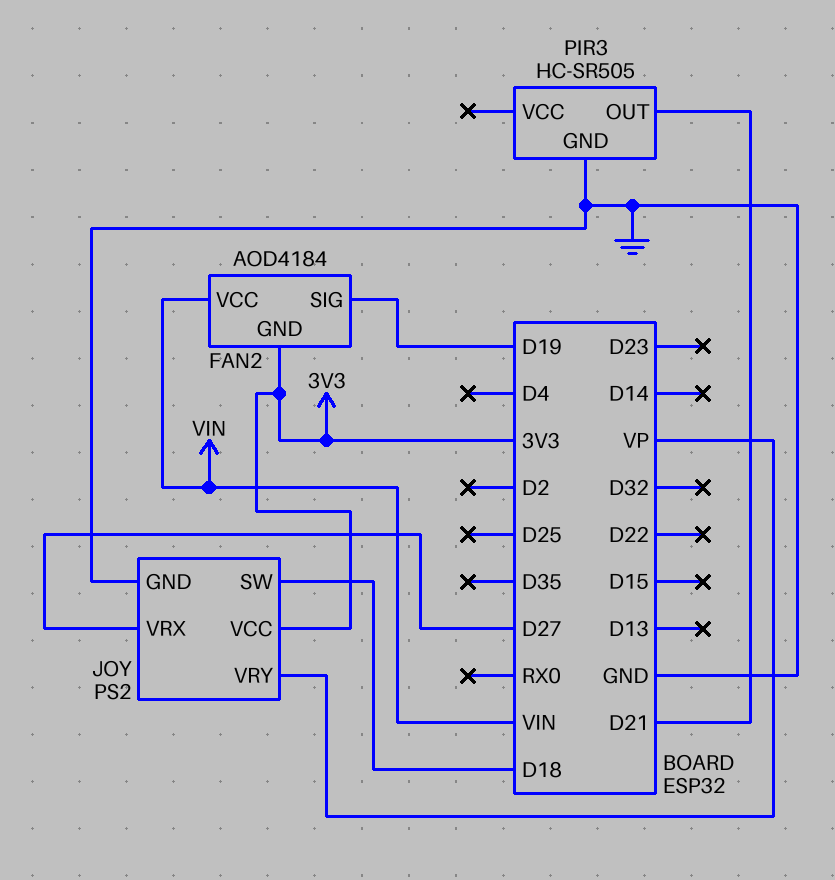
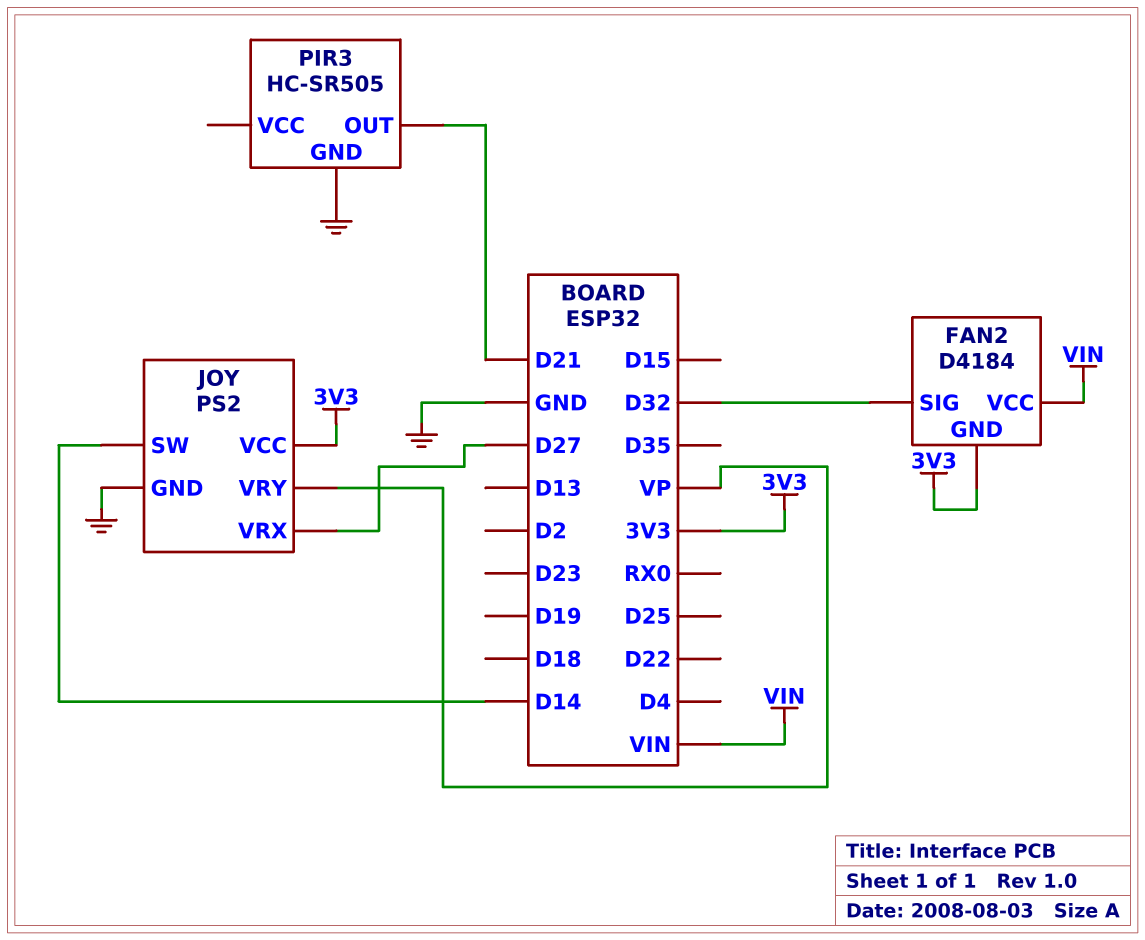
FAN2: AOD4184 -> D4184
FAN2 pin SIG: D19 -> D32
JOY pin SW: D18 -> D14

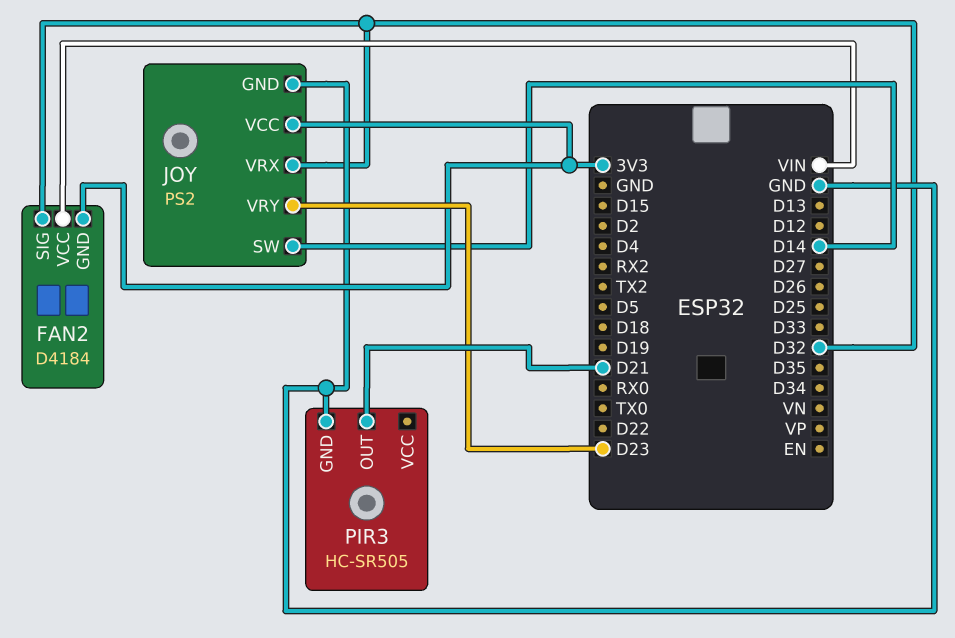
JOY pin VRX: D27 -> D32
JOY pin VRY: VP -> D23

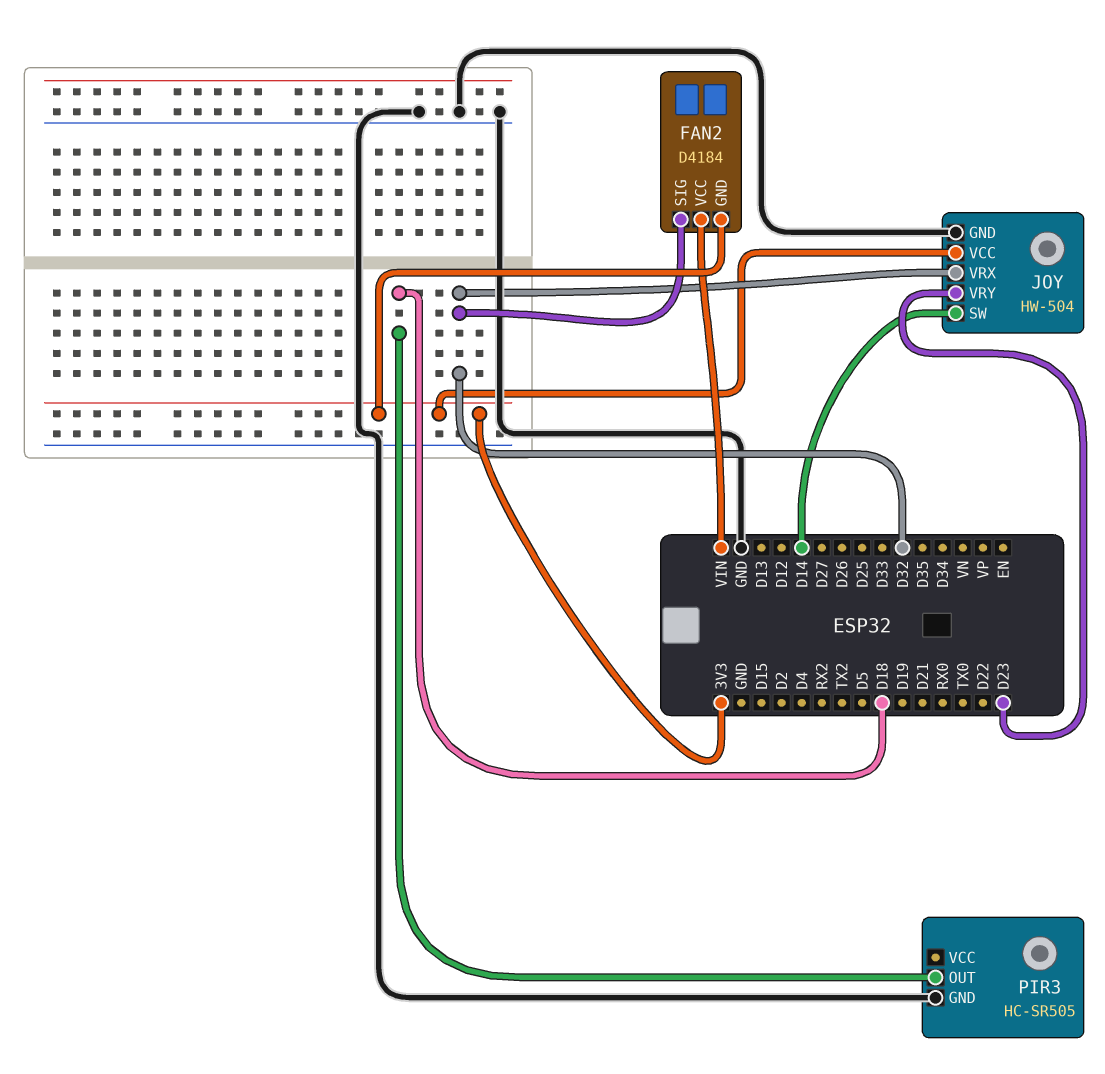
JOY: PS2 -> HW-504
PIR3 pin OUT: D21 -> D18

